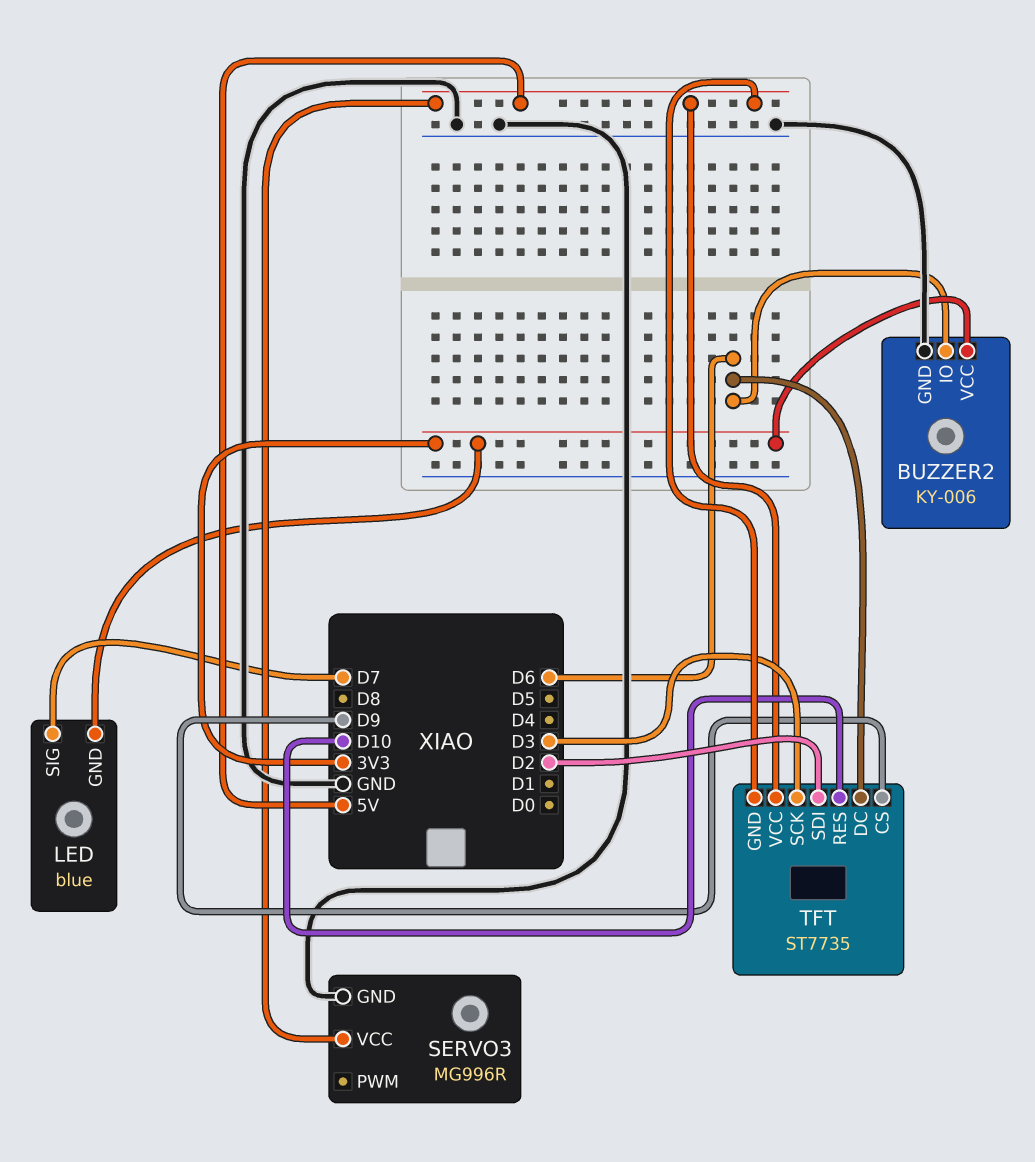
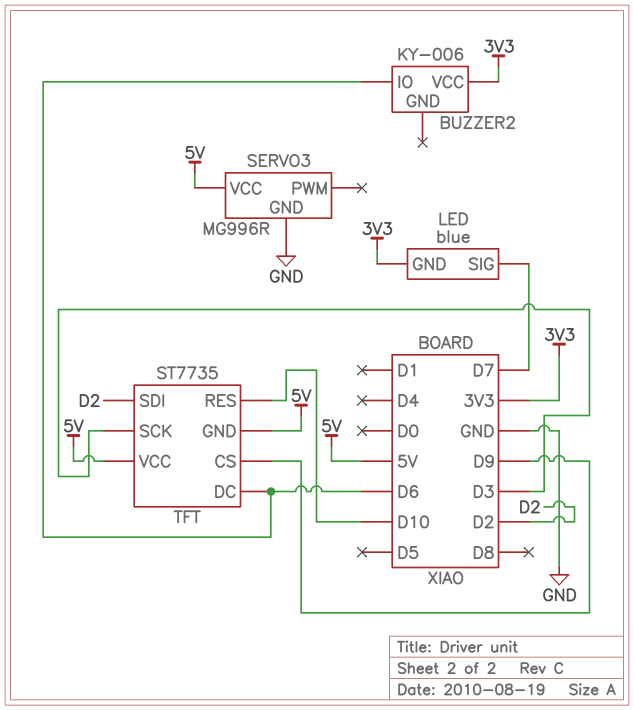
BUZZER2 pin GND: GND -> none

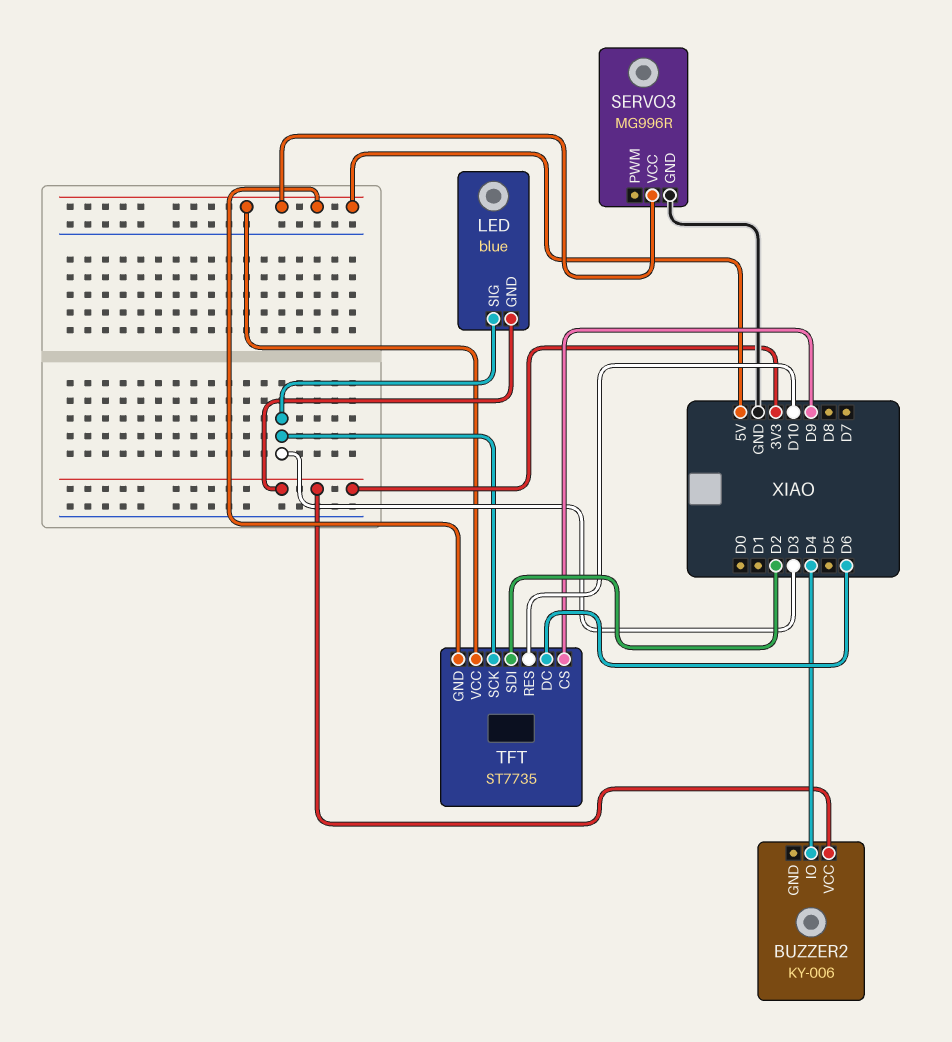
BUZZER2 pin IO: D6 -> D4
LED pin SIG: D7 -> D3

